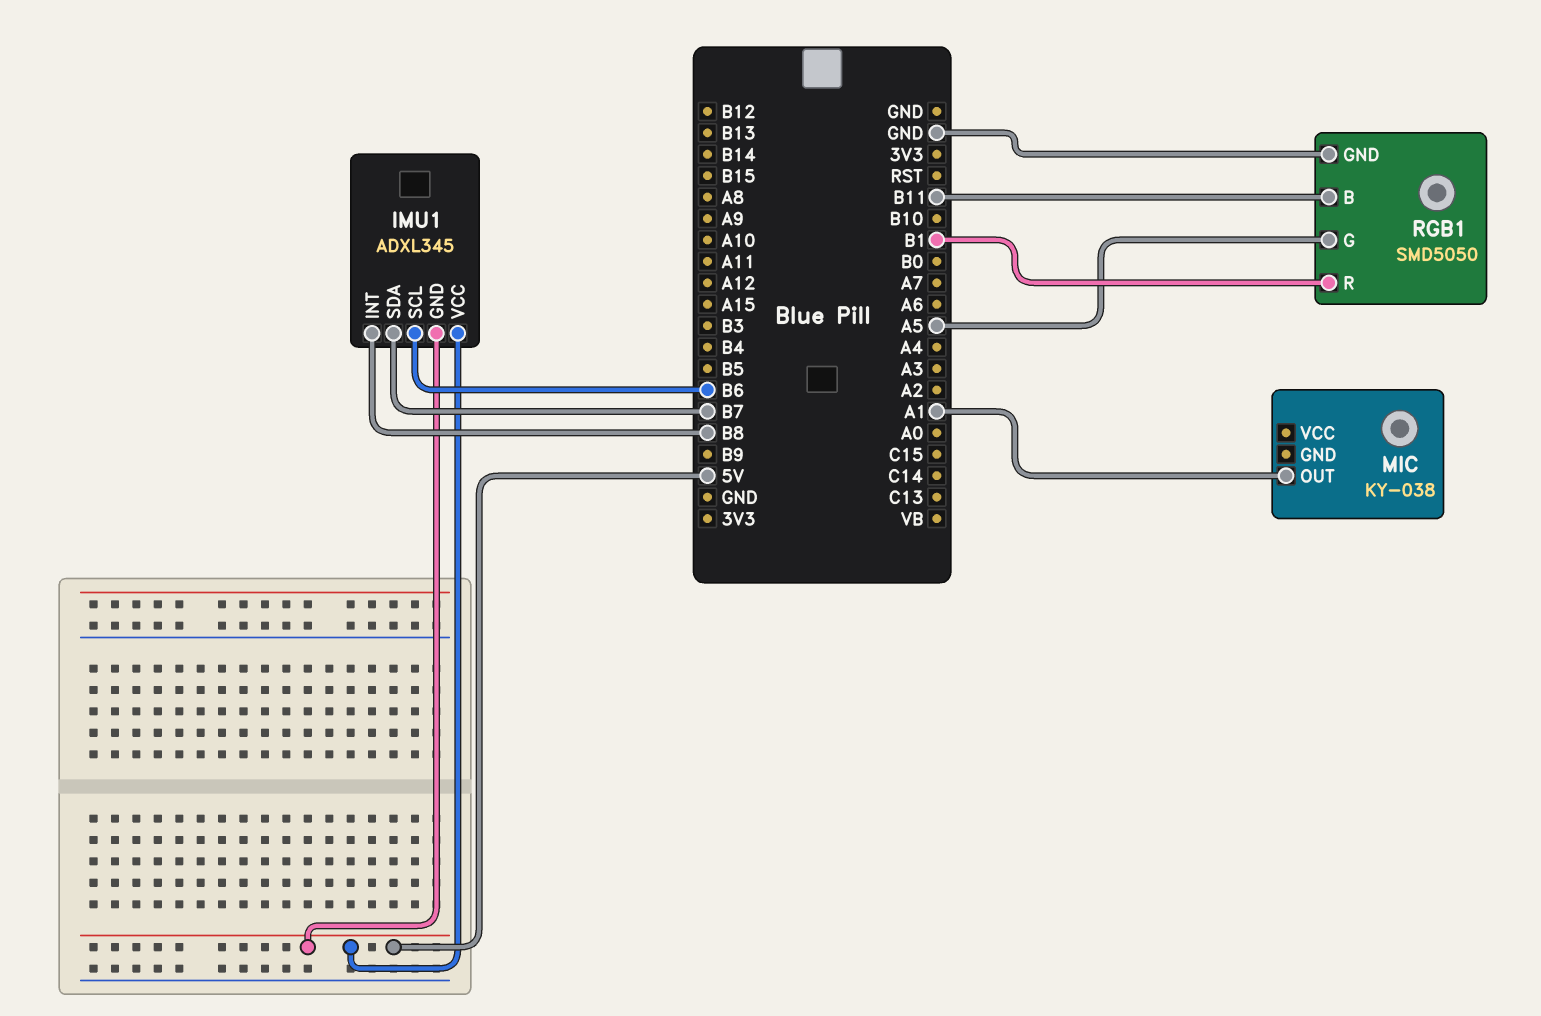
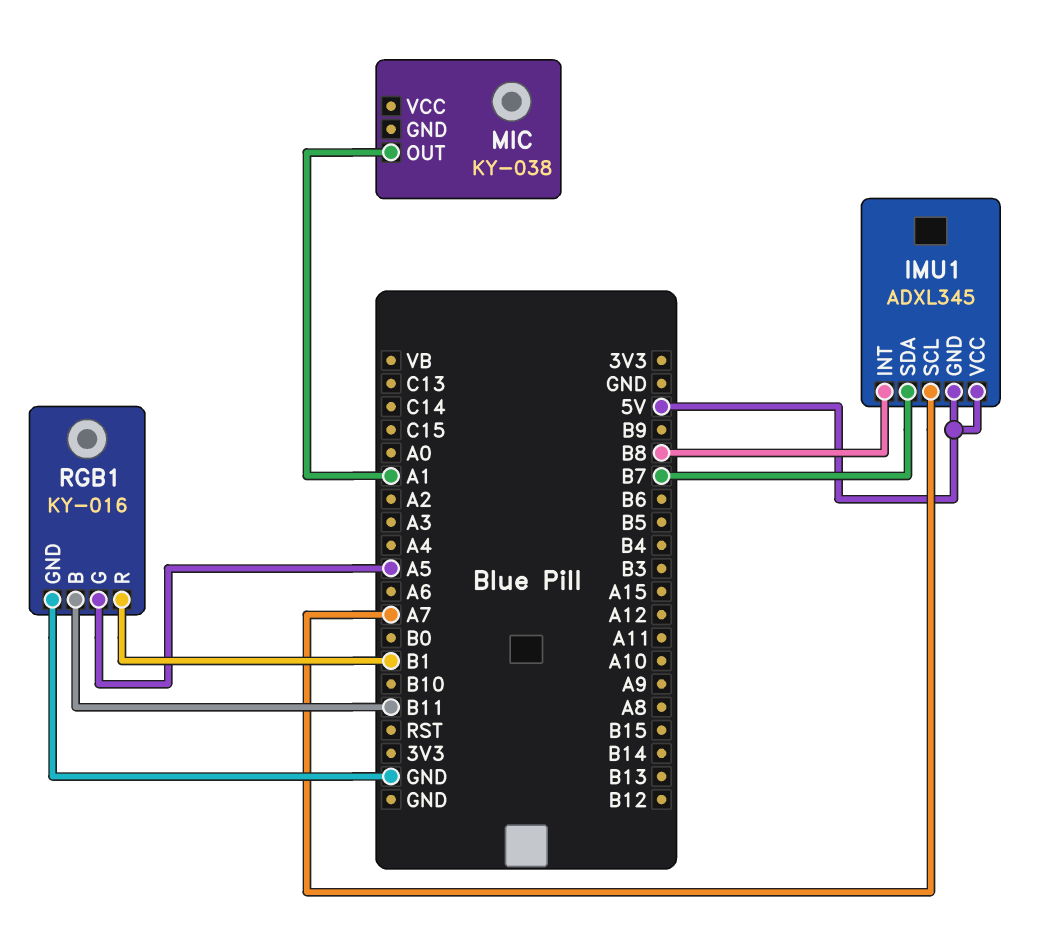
IMU1 pin SCL: B6 -> A7
RGB1: SMD5050 -> KY-016

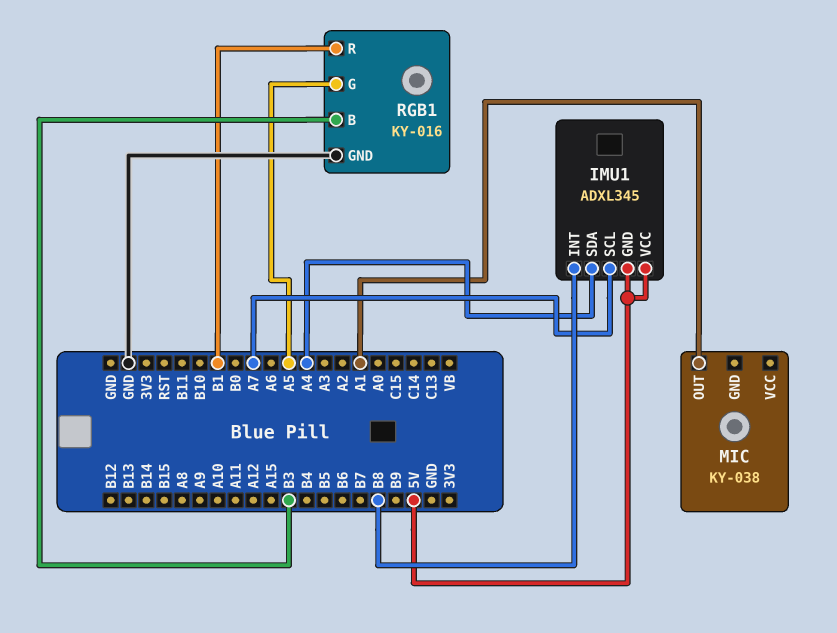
IMU1 pin SDA: B7 -> A4
RGB1 pin B: B11 -> B3

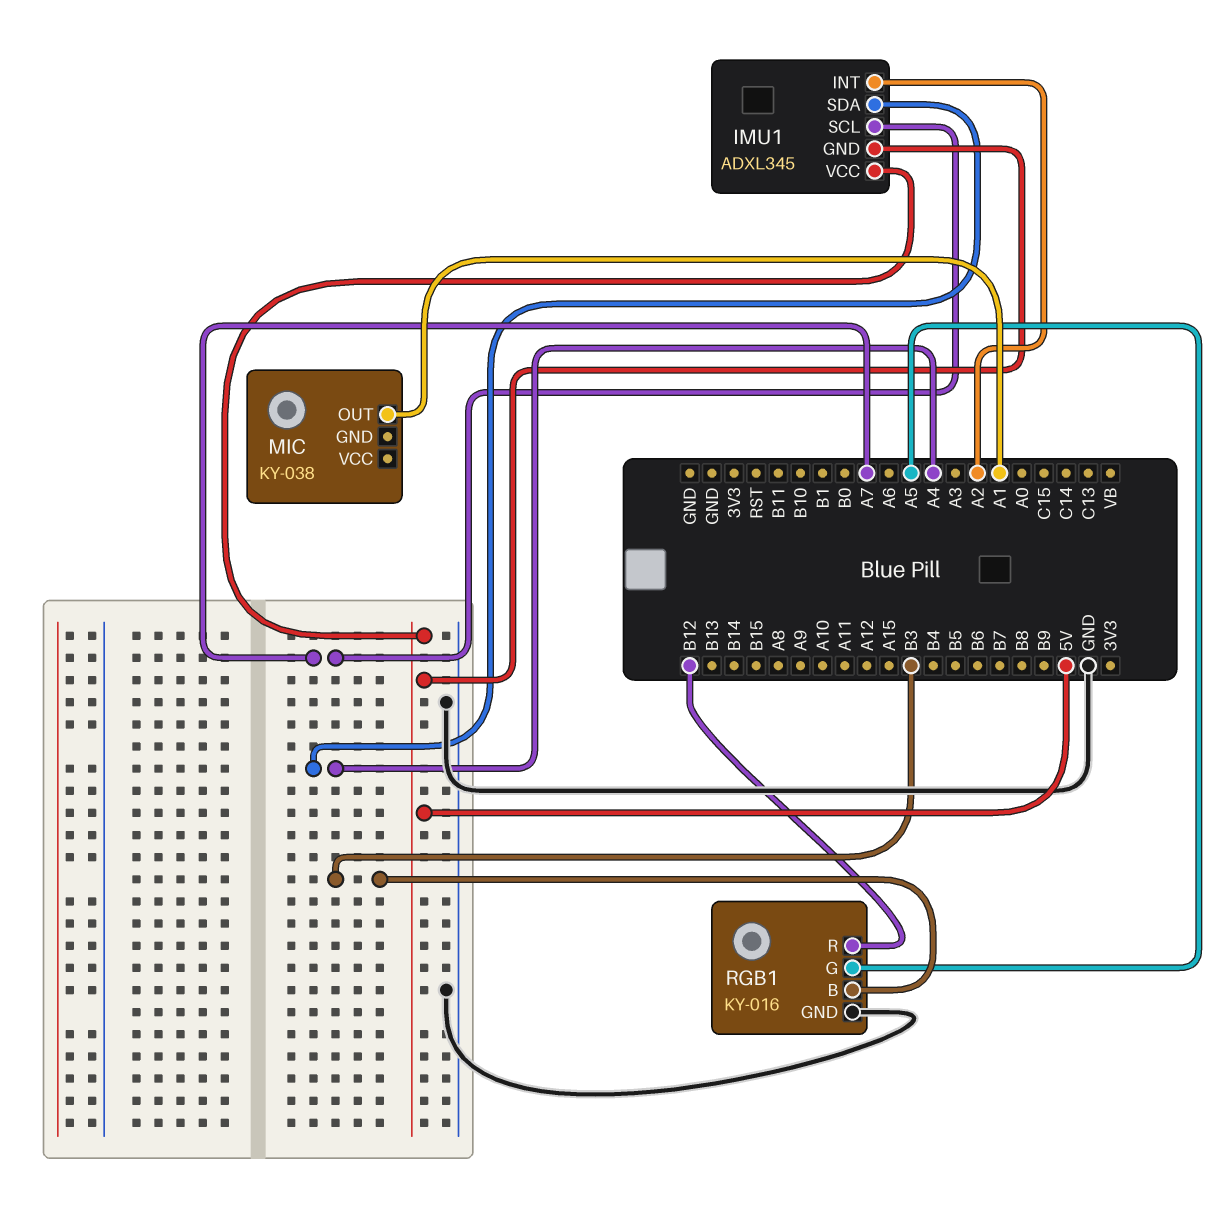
IMU1 pin INT: B8 -> A2
RGB1 pin R: B1 -> B12

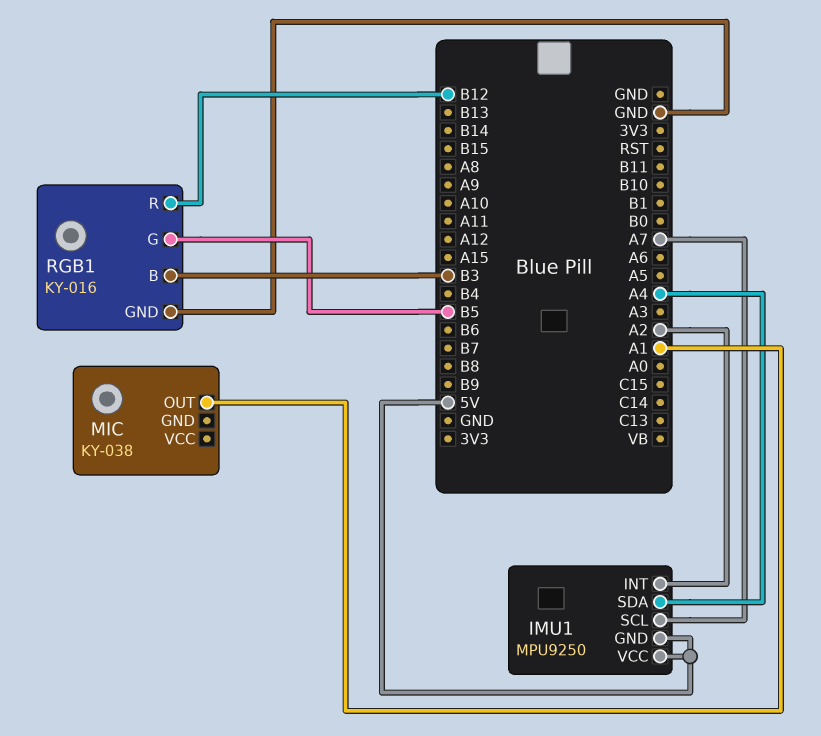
IMU1: ADXL345 -> MPU9250
RGB1 pin G: A5 -> B5

